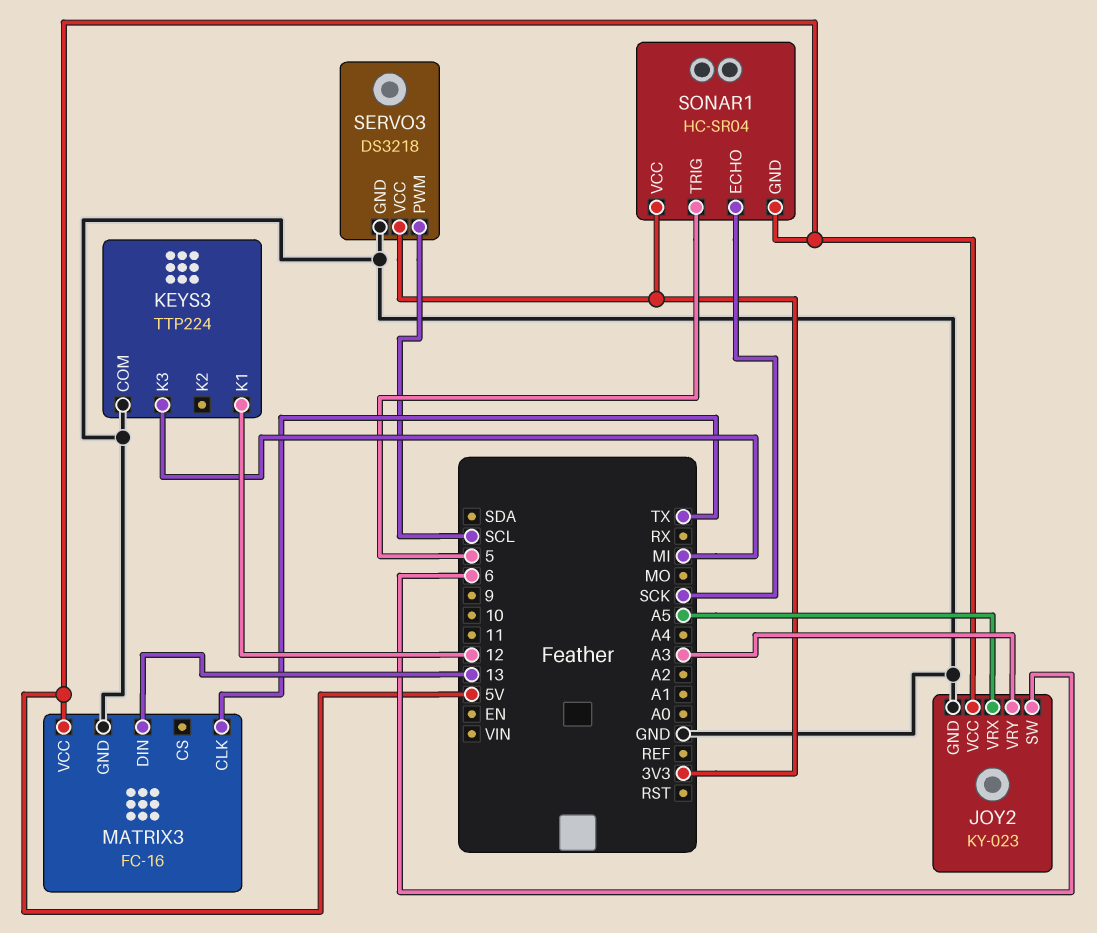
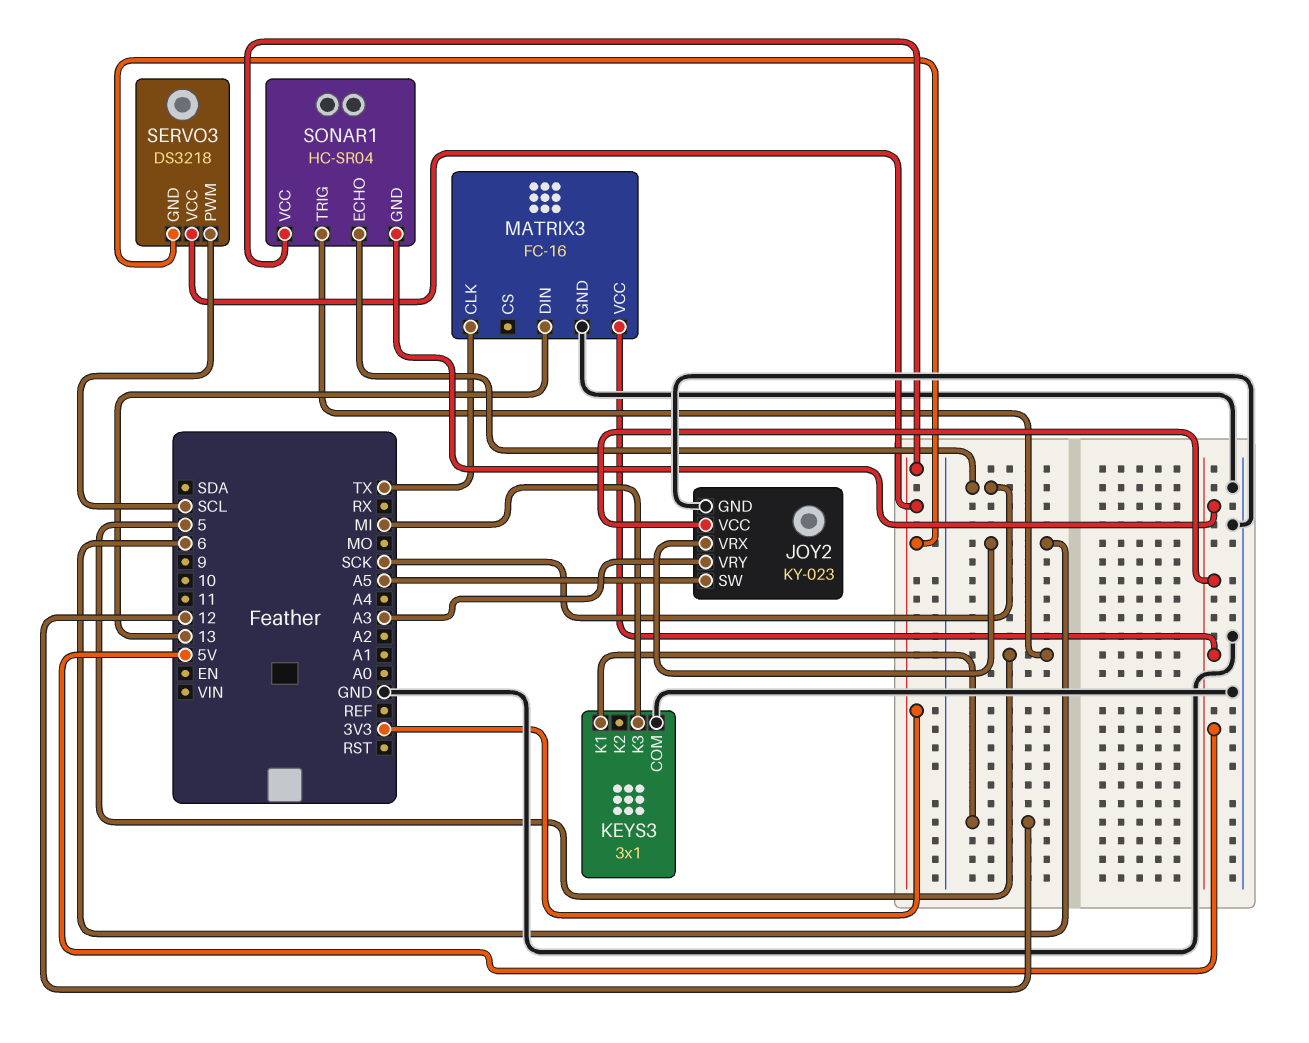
JOY2 pin SW: 6 -> A5
JOY2 pin VRX: A5 -> 6
KEYS3: TTP224 -> 3x1
SERVO3 pin GND: GND -> 3V3

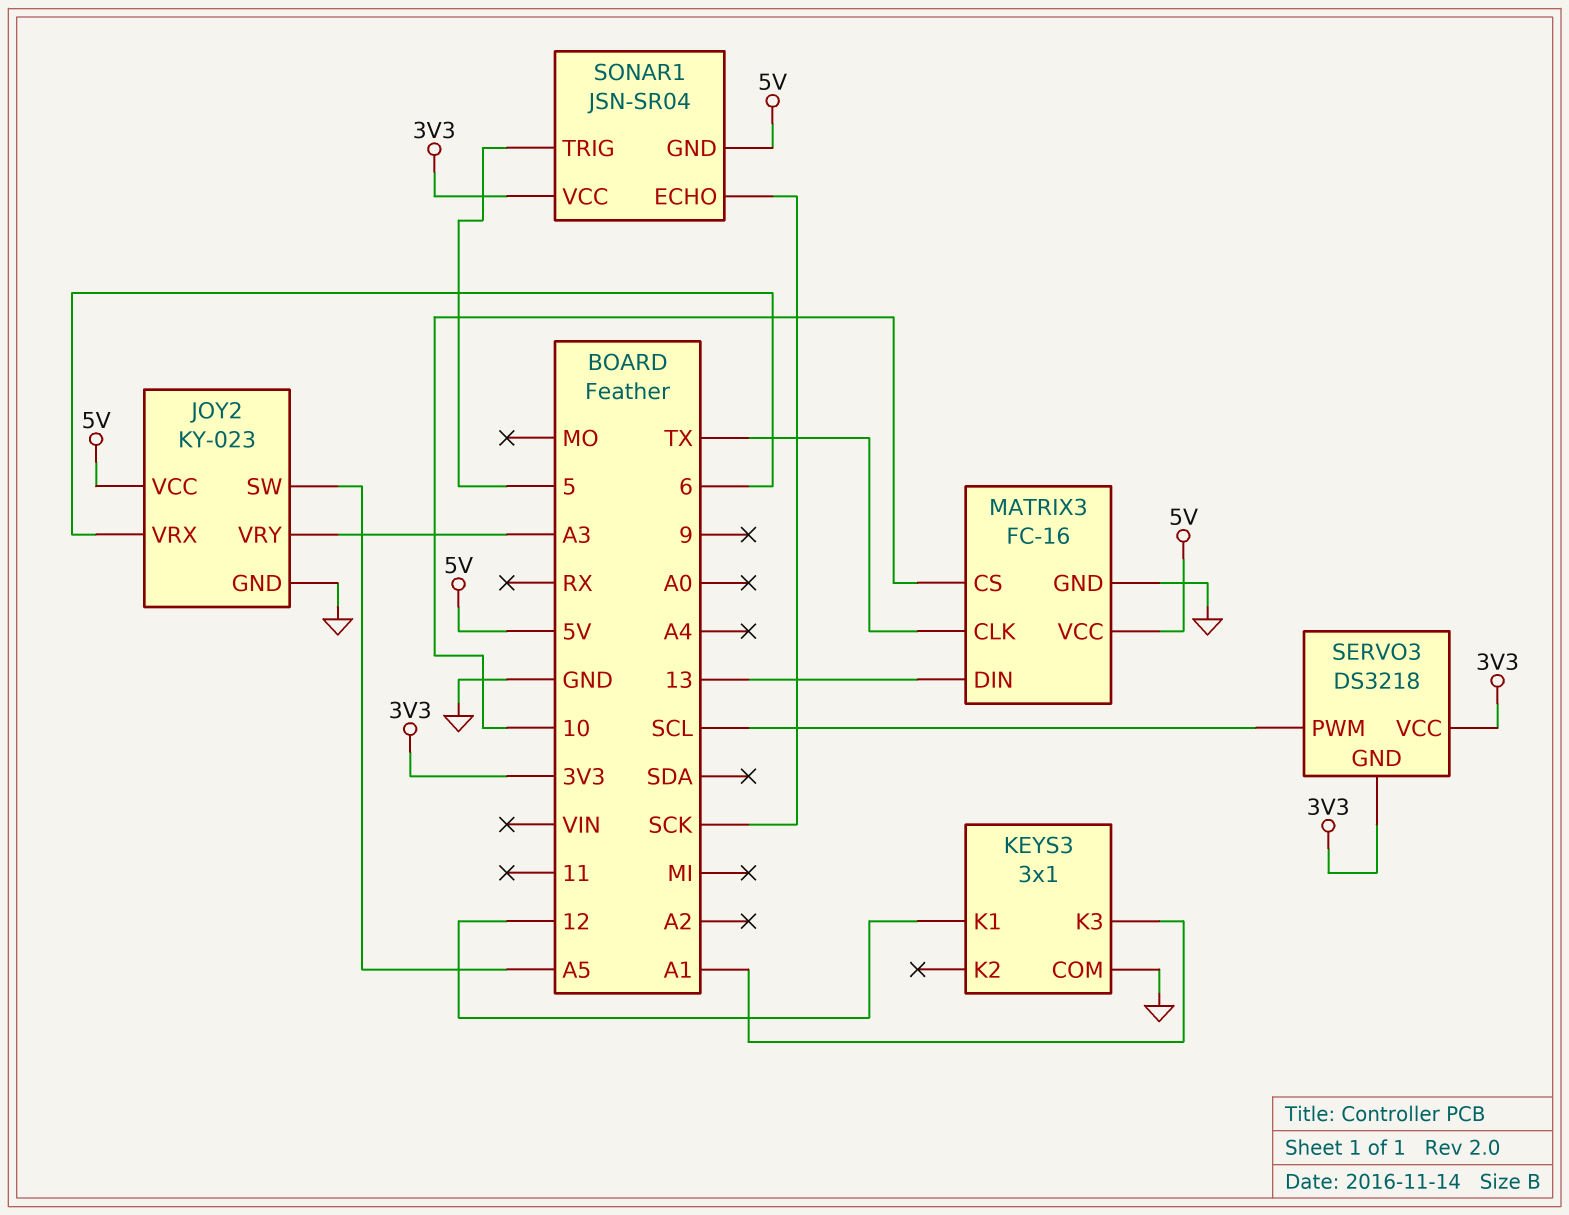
KEYS3 pin K3: MI -> A1
MATRIX3 pin CS: none -> 10
SONAR1: HC-SR04 -> JSN-SR04

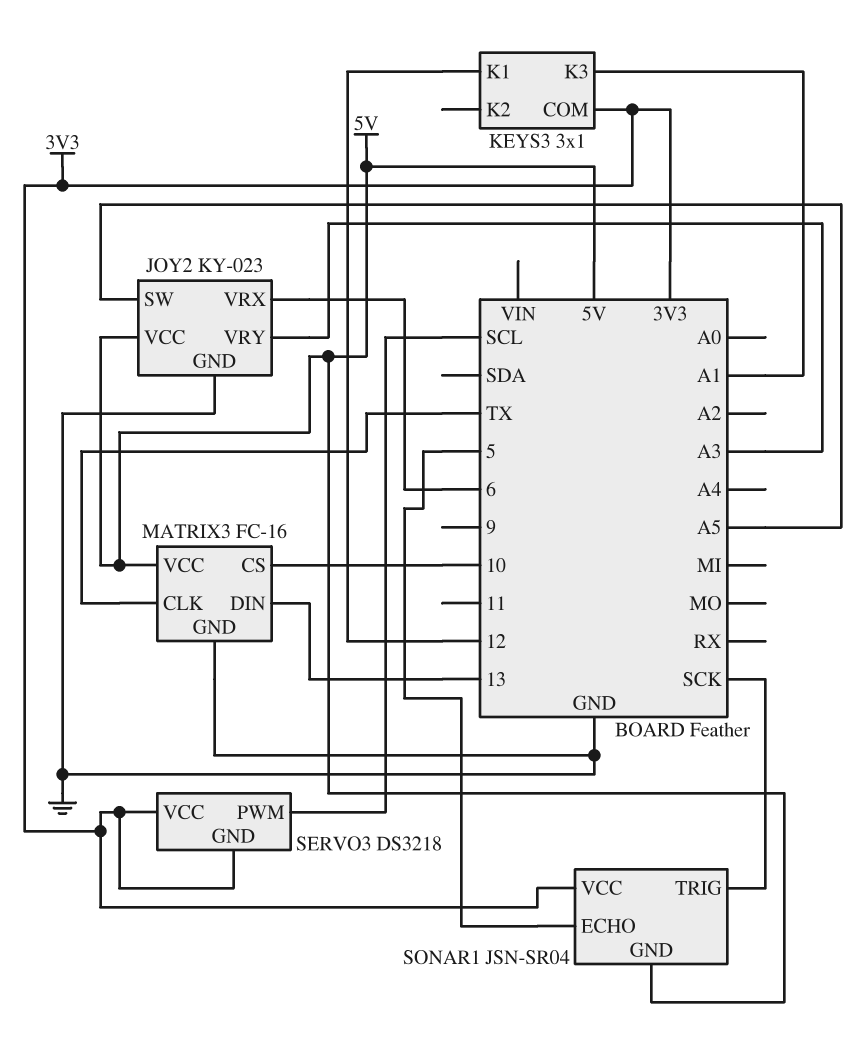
KEYS3 pin COM: GND -> 3V3
SONAR1 pin ECHO: SCK -> 5
SONAR1 pin TRIG: 5 -> SCK

